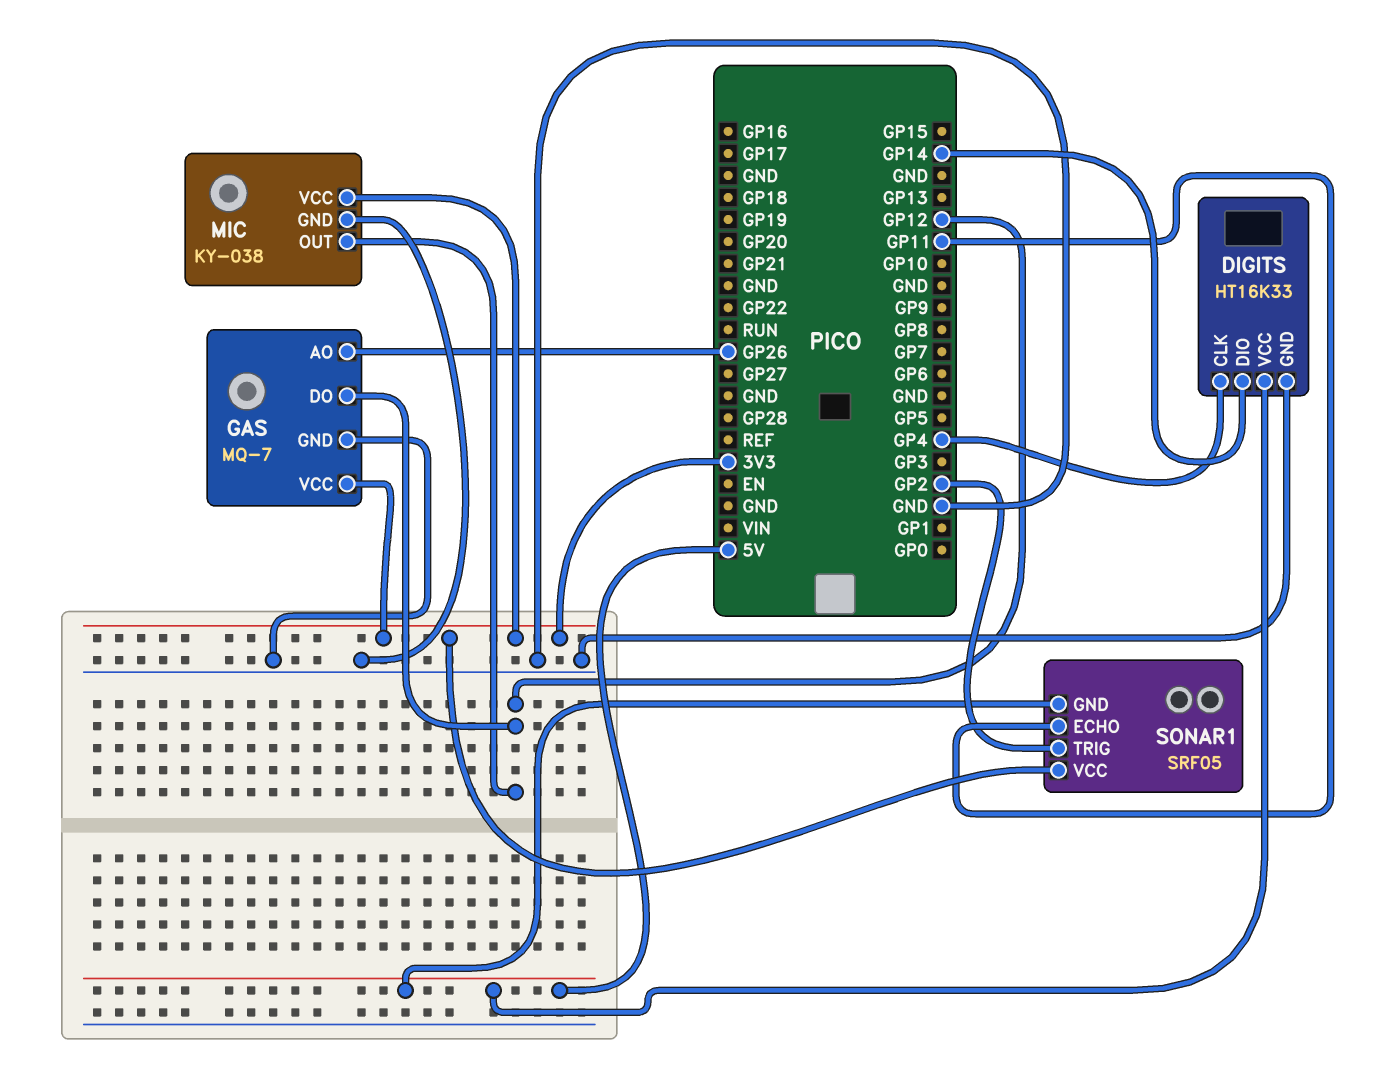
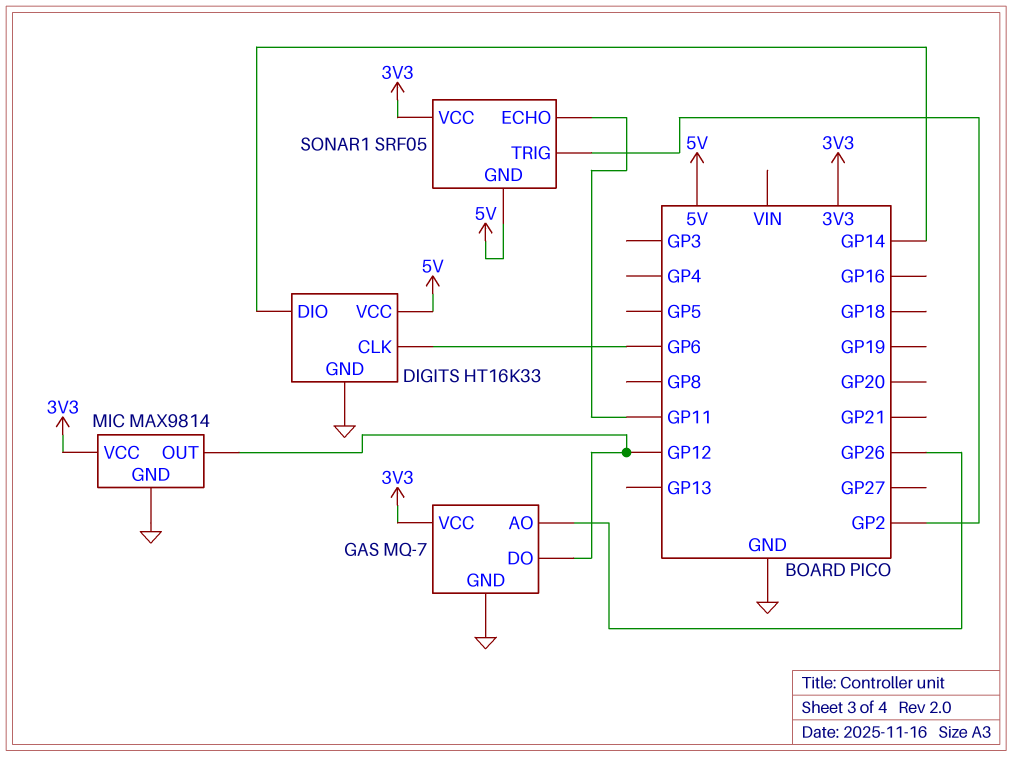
DIGITS pin CLK: GP4 -> GP6
MIC: KY-038 -> MAX9814

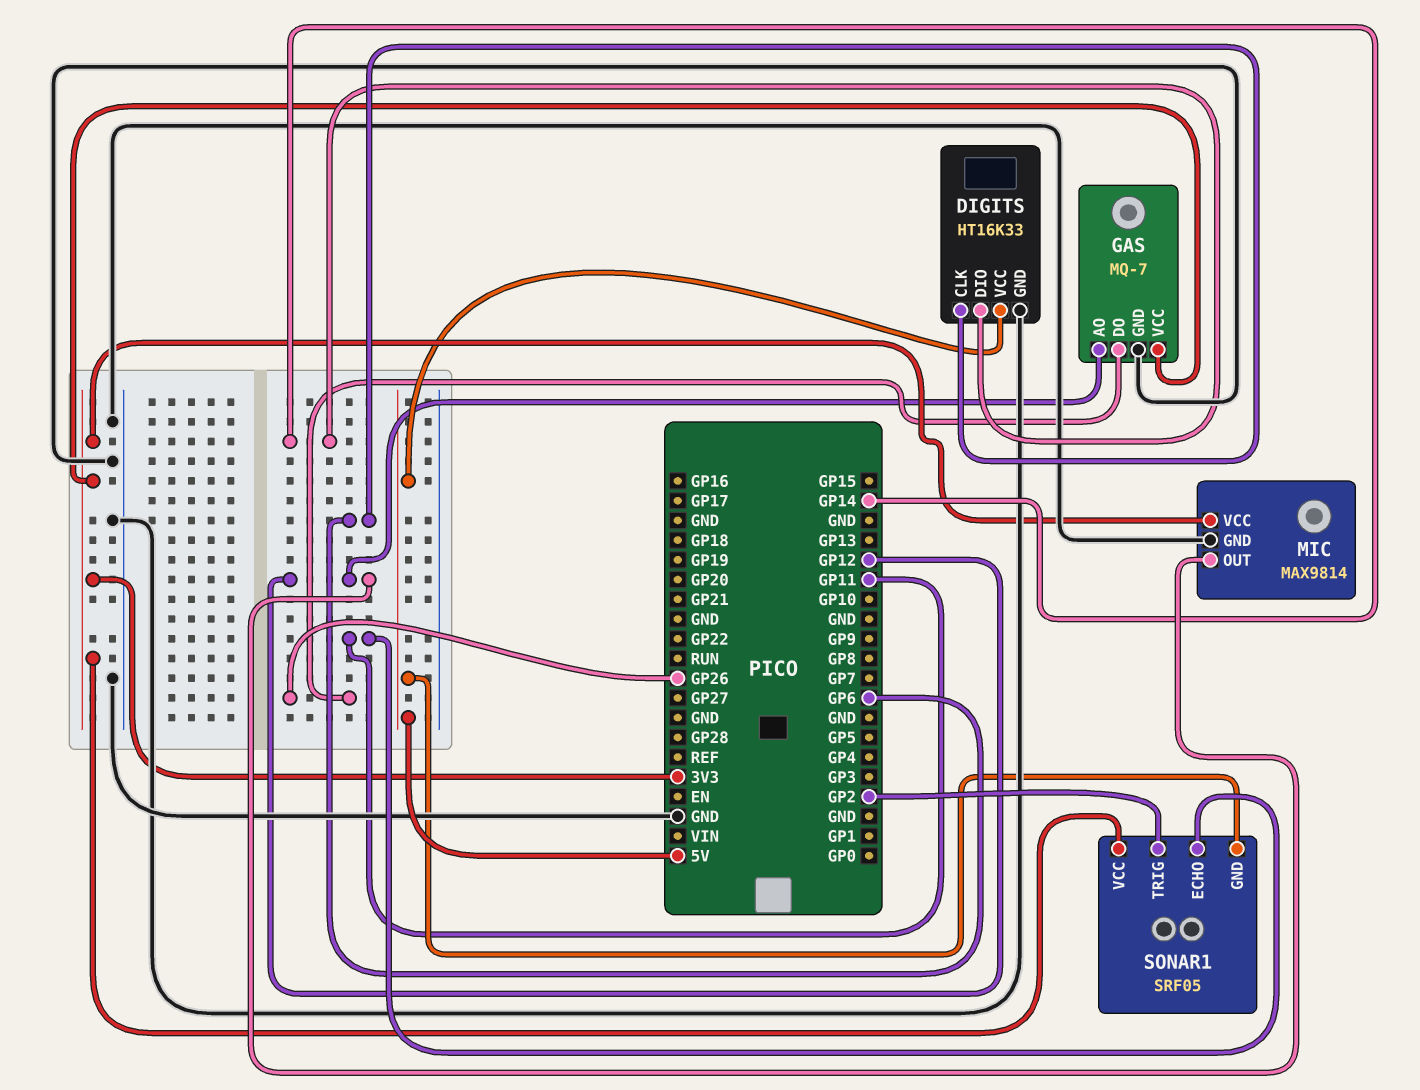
GAS pin AO: GP26 -> GP12
GAS pin DO: GP12 -> GP26

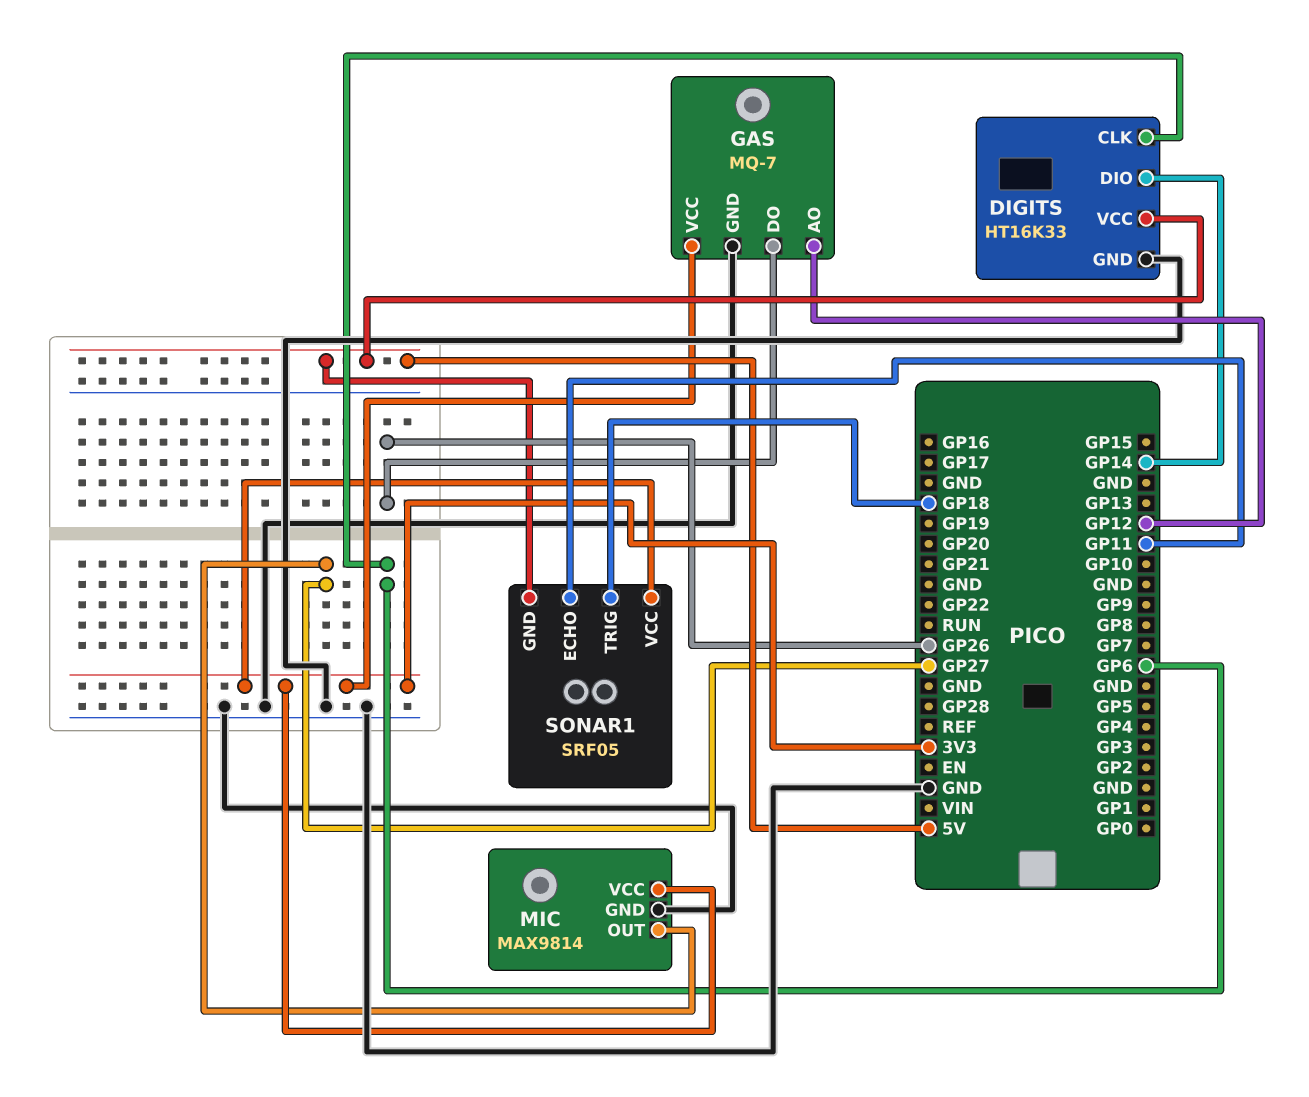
MIC pin OUT: GP12 -> GP27
SONAR1 pin TRIG: GP2 -> GP18

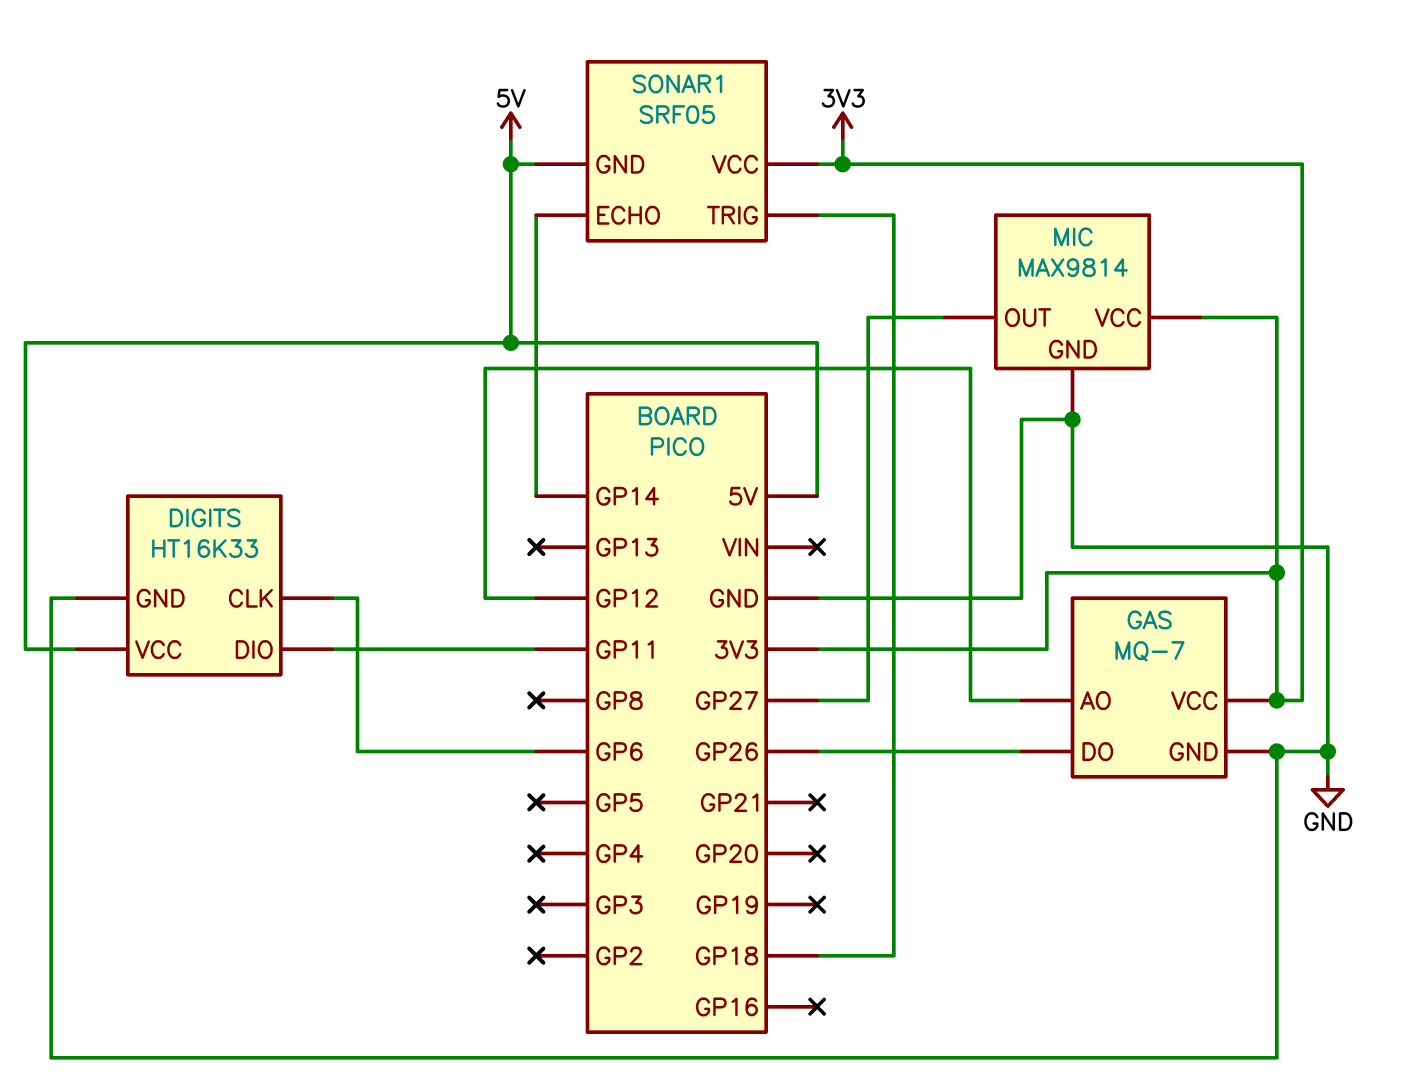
DIGITS pin DIO: GP14 -> GP11
SONAR1 pin ECHO: GP11 -> GP14

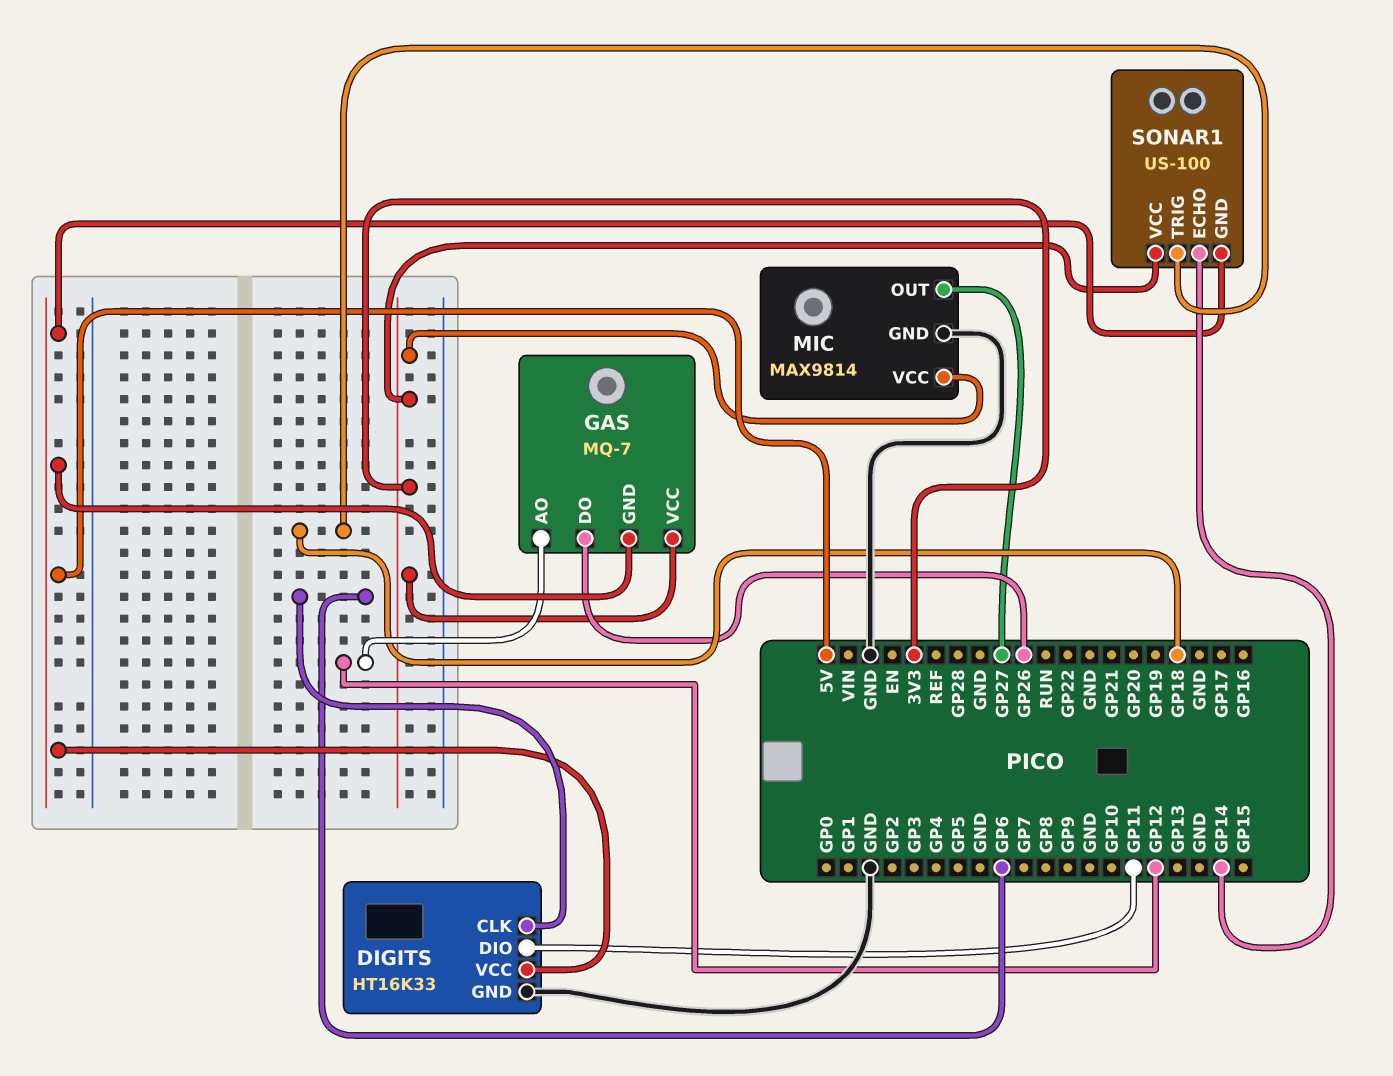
GAS pin GND: GND -> 5V
SONAR1: SRF05 -> US-100

